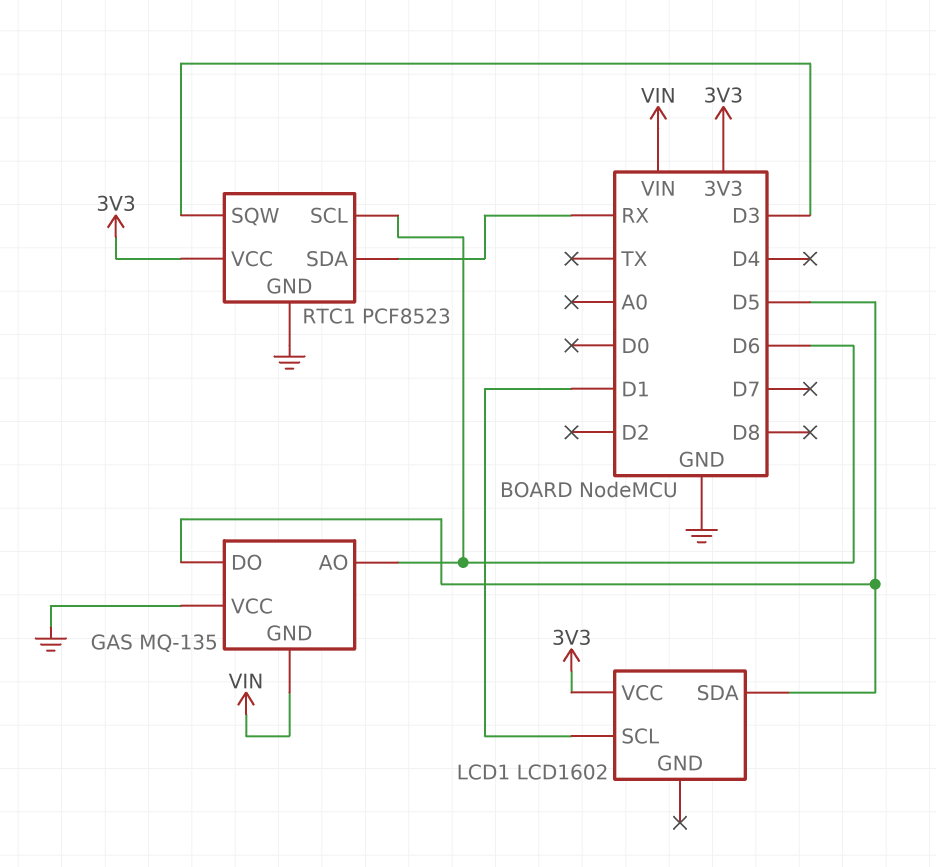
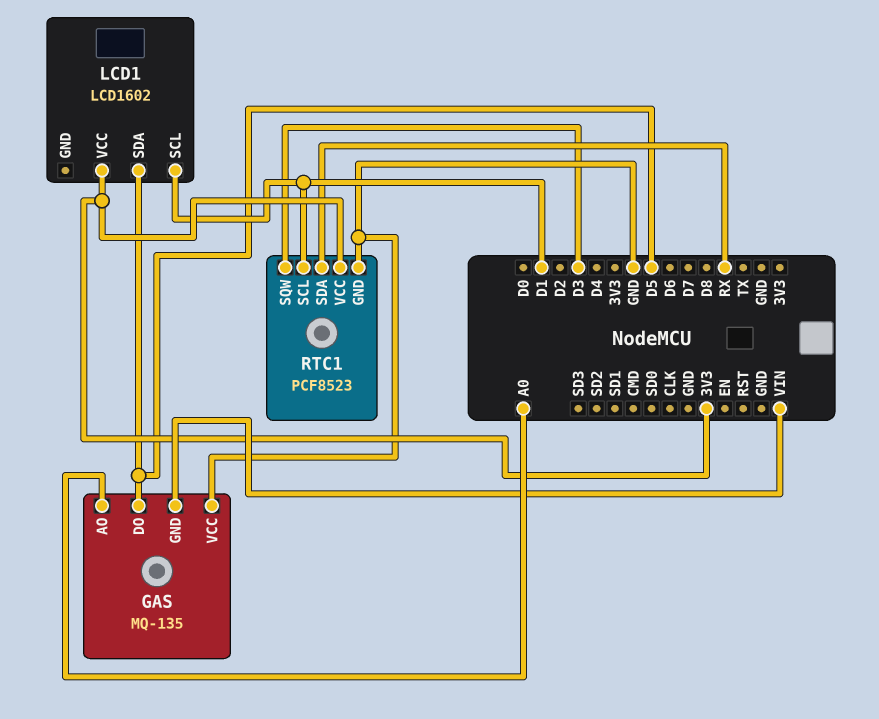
GAS pin AO: D6 -> A0
RTC1 pin SCL: D6 -> D1

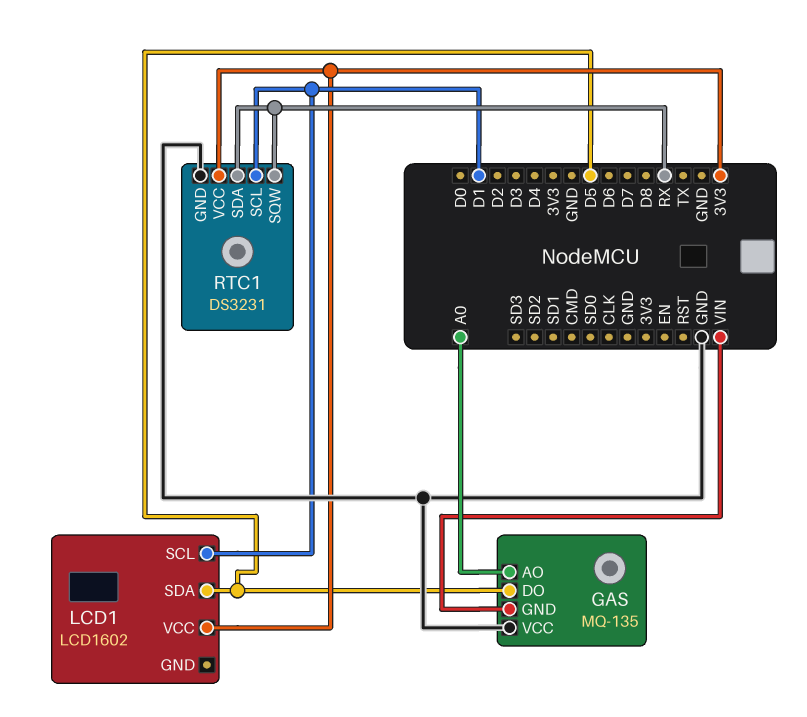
RTC1: PCF8523 -> DS3231
RTC1 pin SQW: D3 -> RX

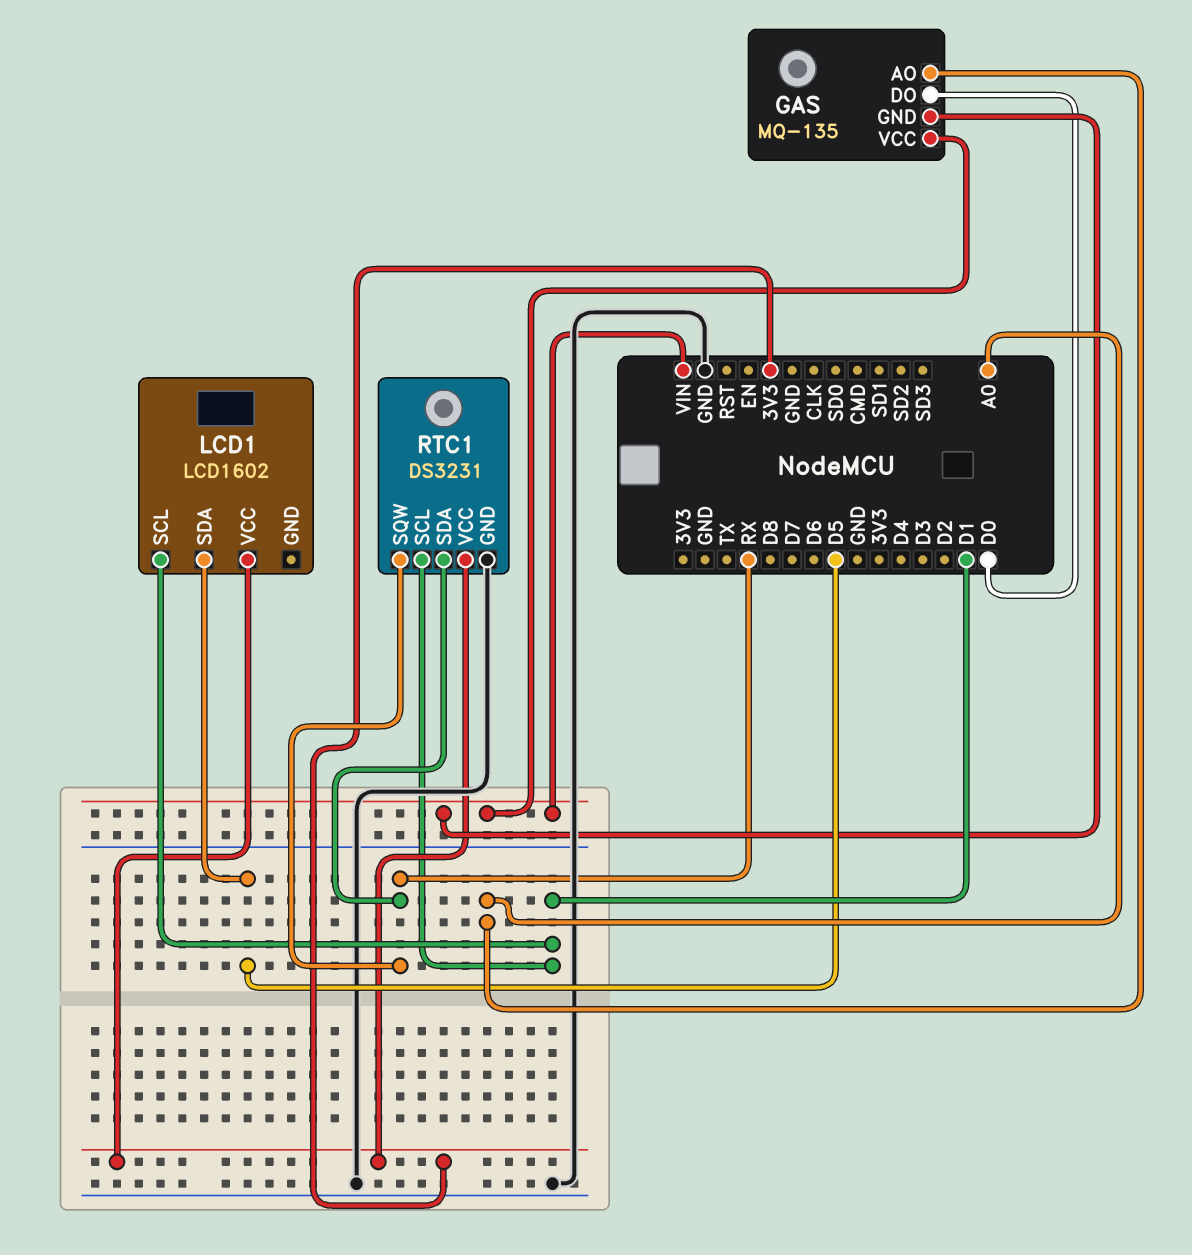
GAS pin DO: D5 -> D0
GAS pin VCC: GND -> VIN

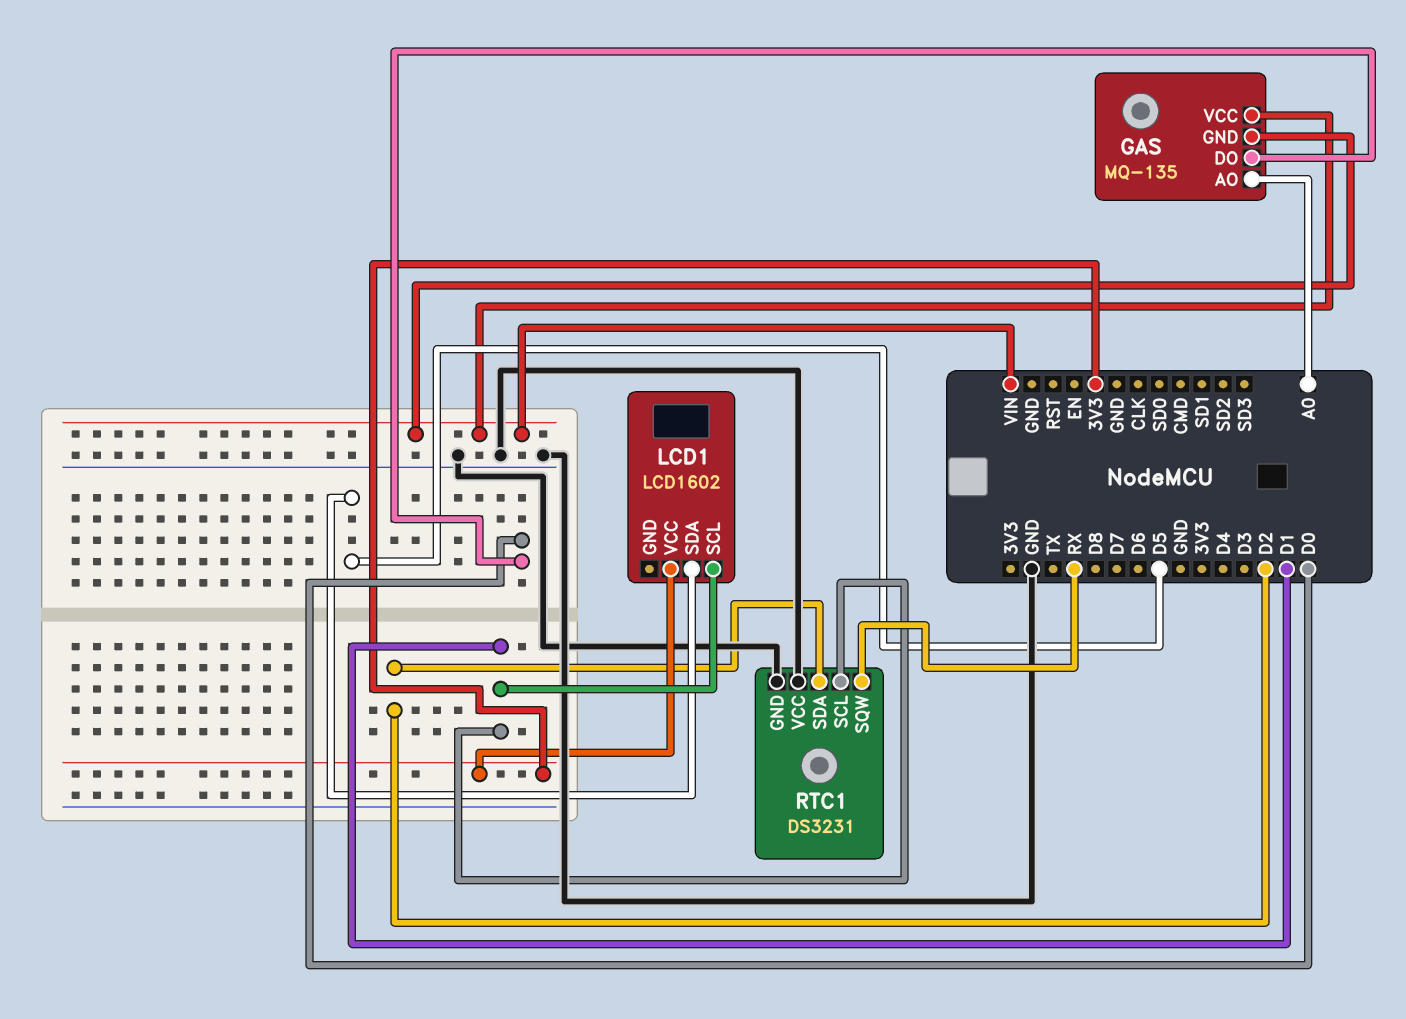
RTC1 pin SDA: RX -> D2
RTC1 pin VCC: 3V3 -> GND

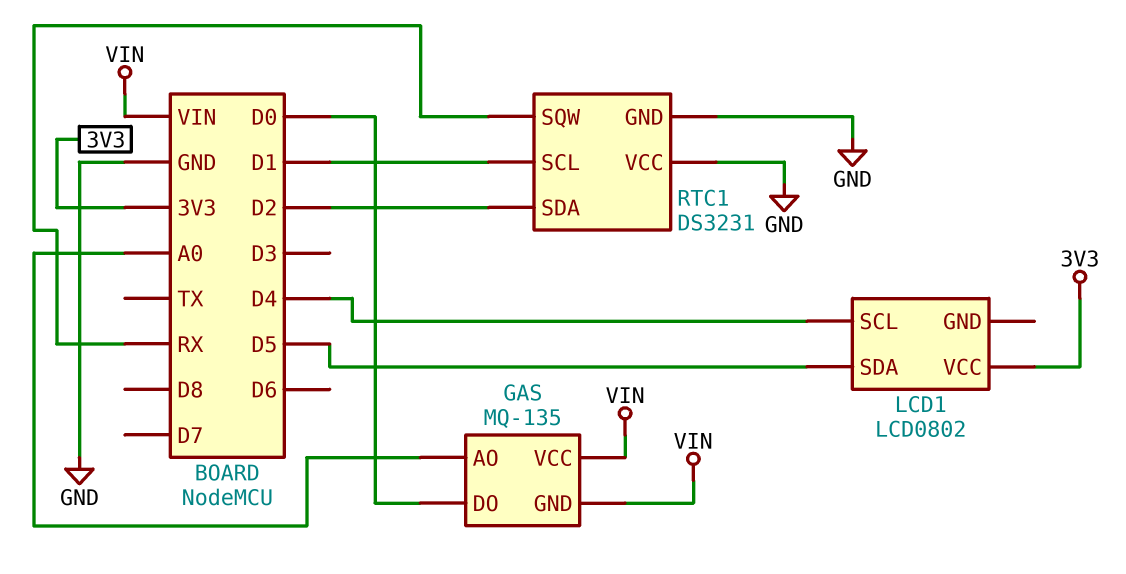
LCD1: LCD1602 -> LCD0802
LCD1 pin SCL: D1 -> D4

